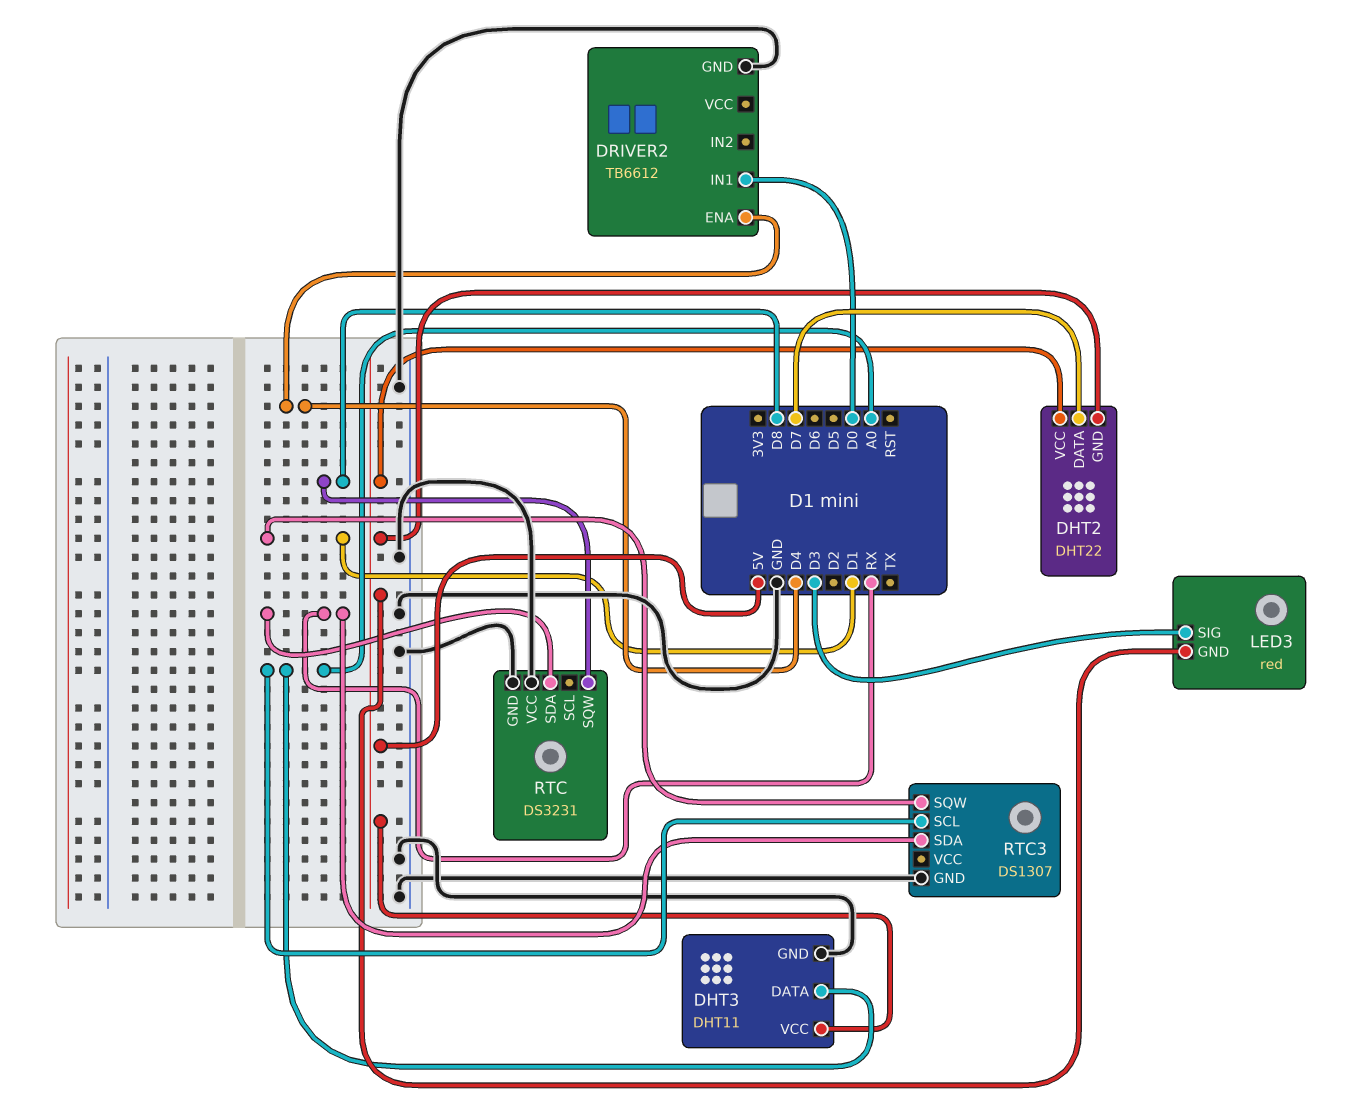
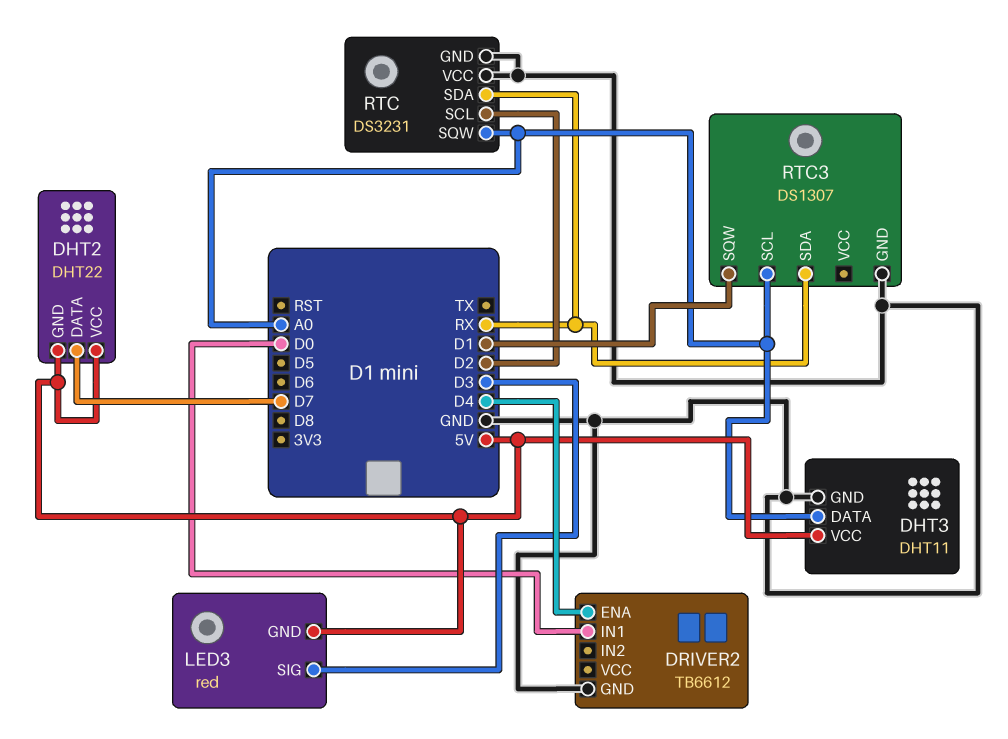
RTC pin SCL: none -> D2
RTC pin SQW: D8 -> A0

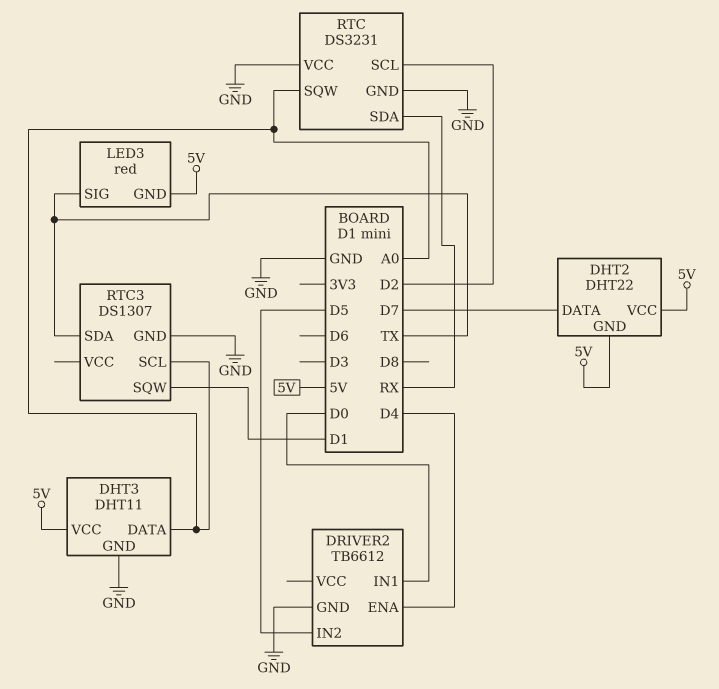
DRIVER2 pin IN2: none -> D5
LED3 pin SIG: D3 -> TX
RTC3 pin SDA: RX -> TX

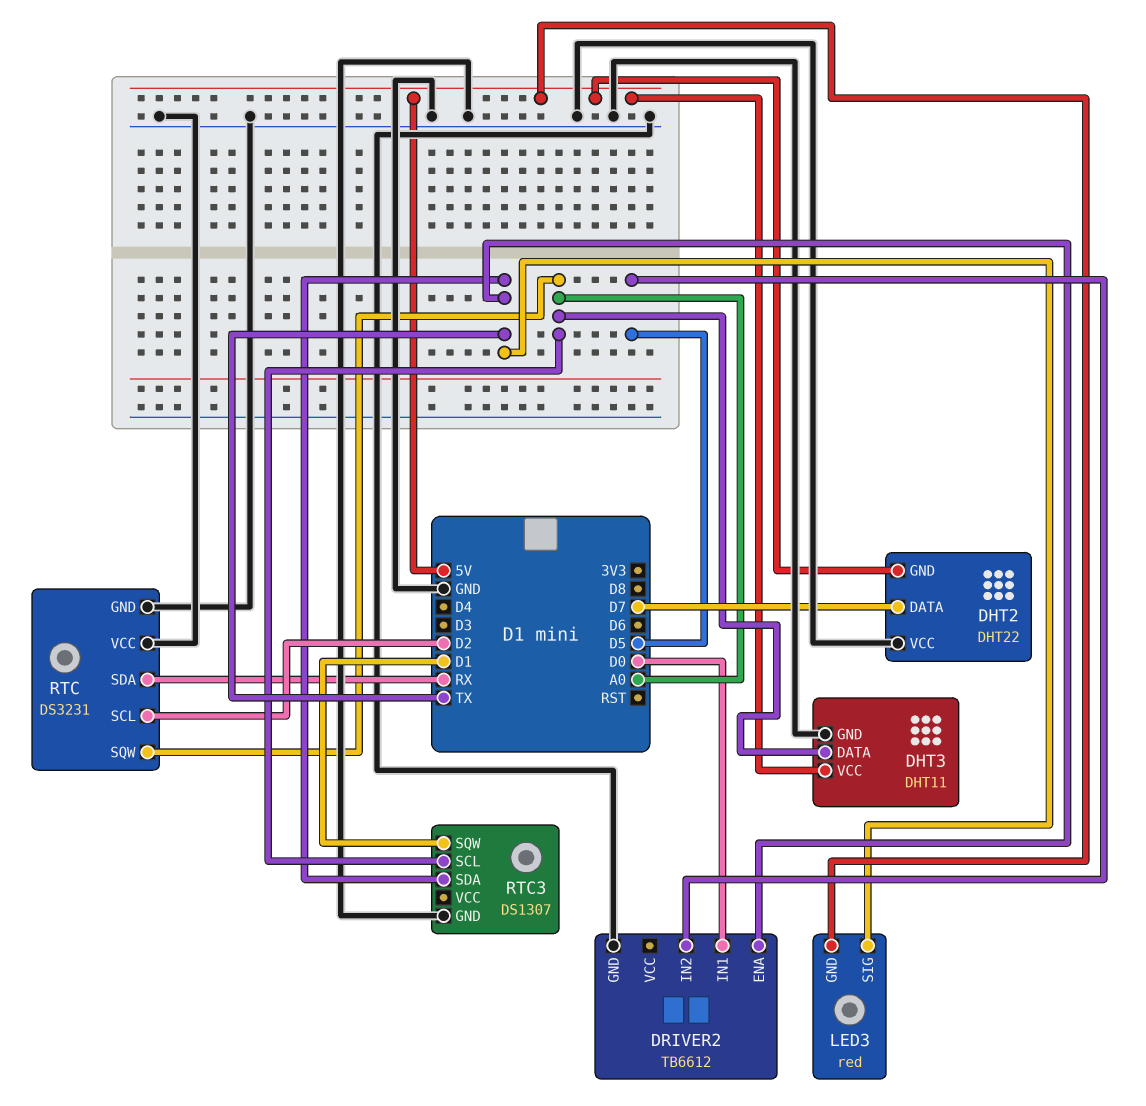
DHT2 pin VCC: 5V -> GND
DRIVER2 pin ENA: D4 -> TX

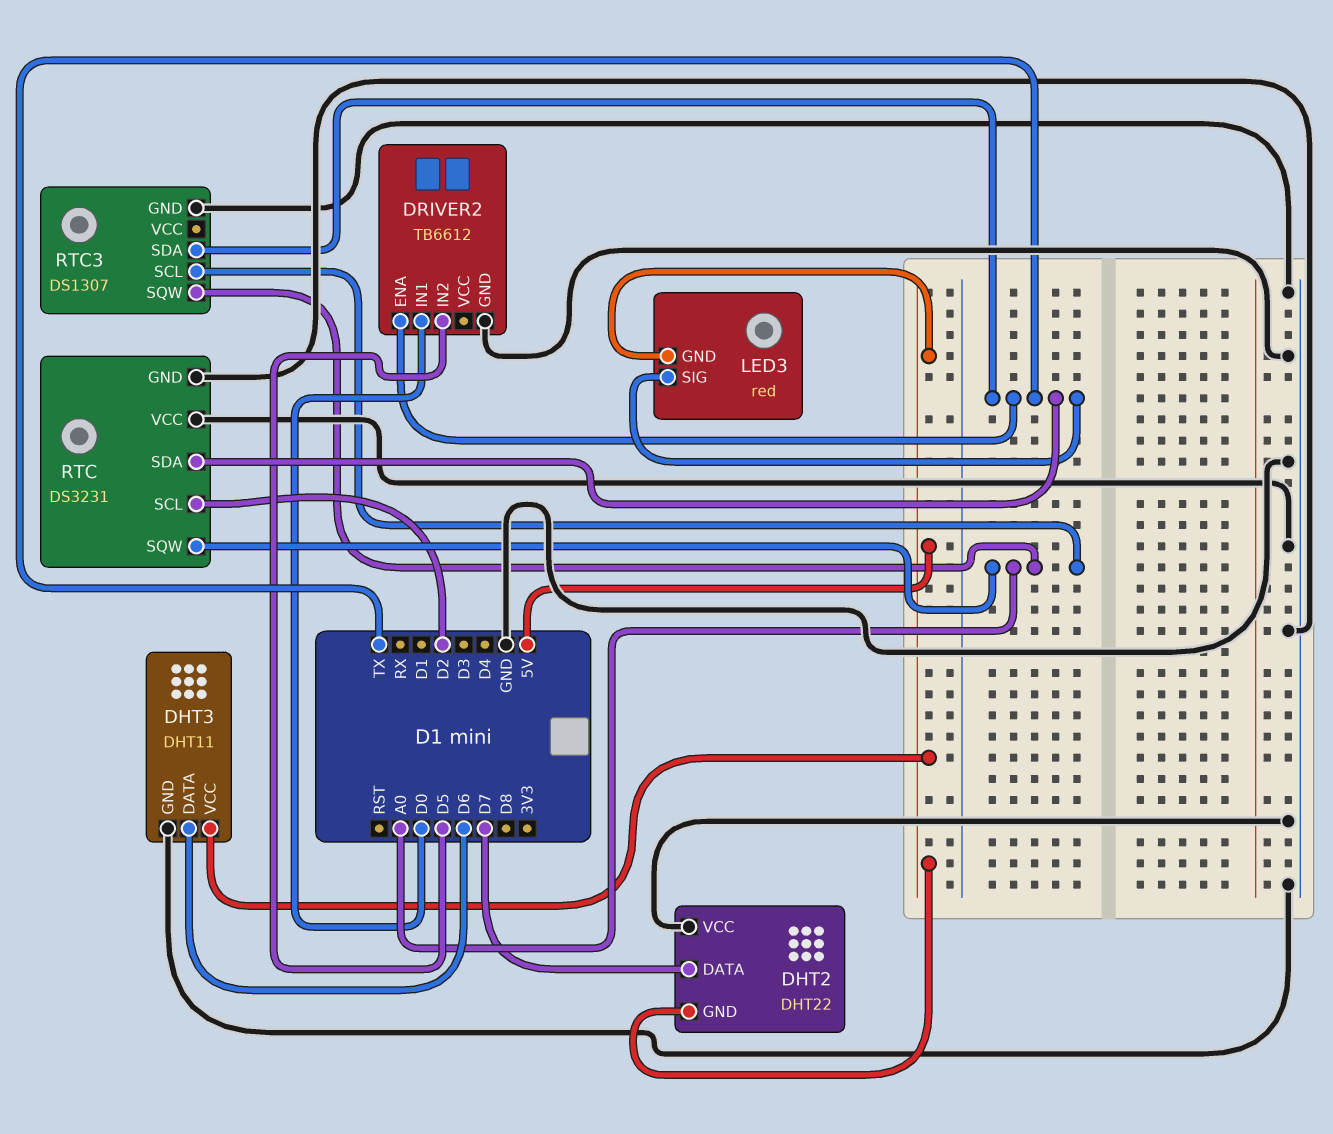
DHT3 pin DATA: A0 -> D6
RTC pin SDA: RX -> TX
RTC3 pin SQW: D1 -> A0

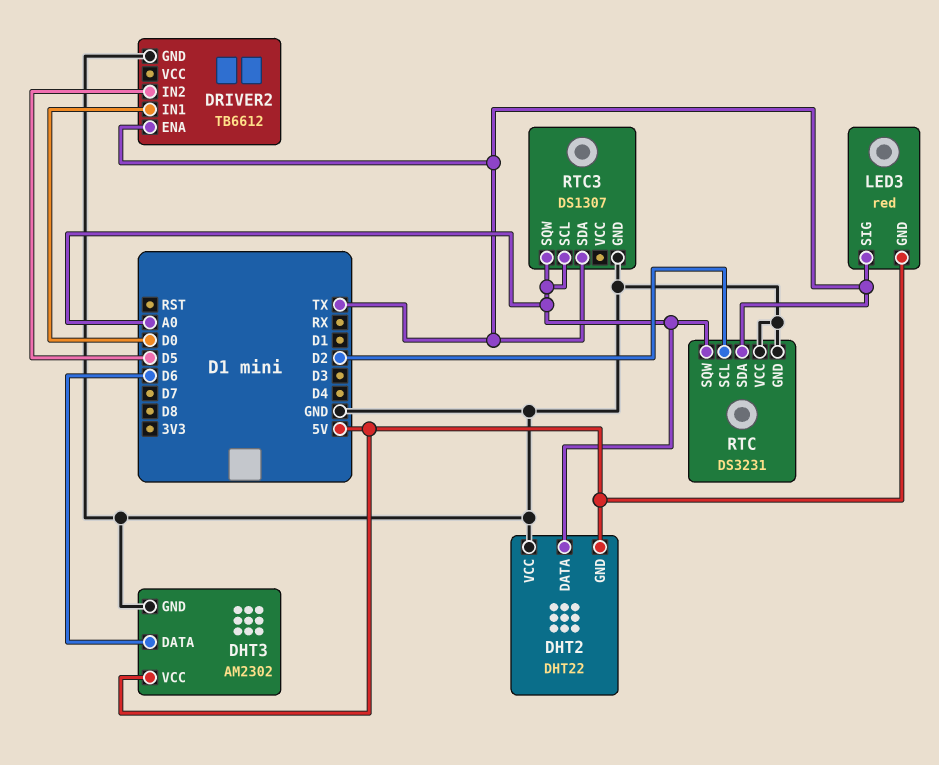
DHT2 pin DATA: D7 -> A0
DHT3: DHT11 -> AM2302

